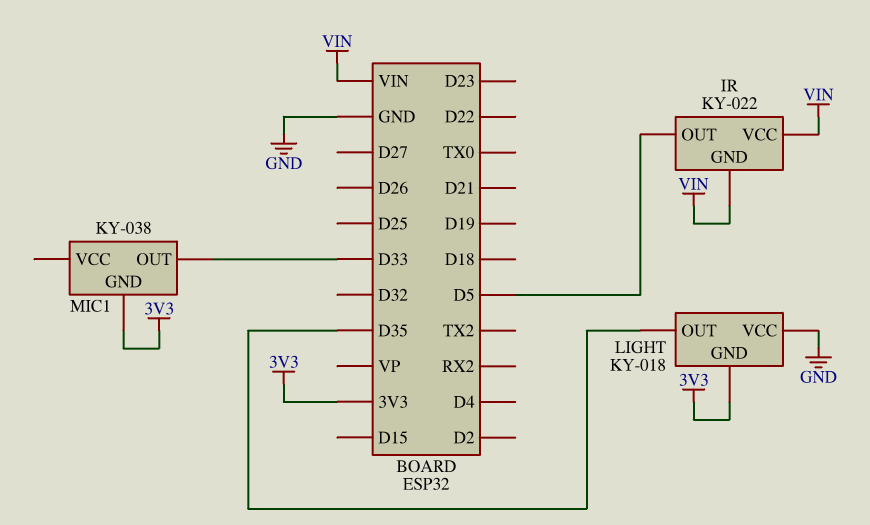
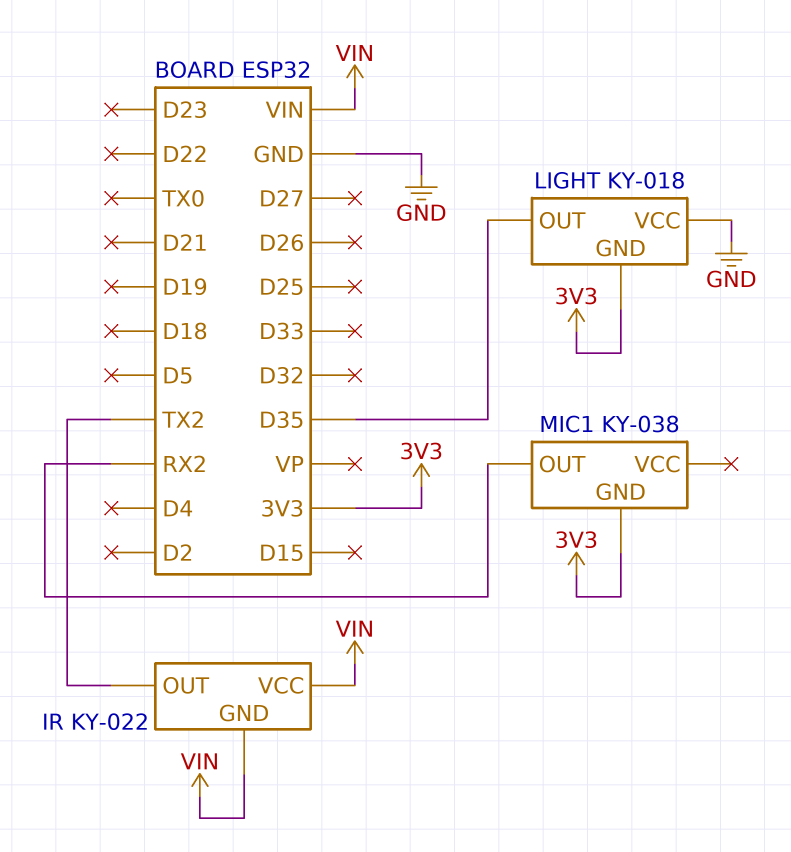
IR pin OUT: D5 -> TX2
MIC1 pin OUT: D33 -> RX2

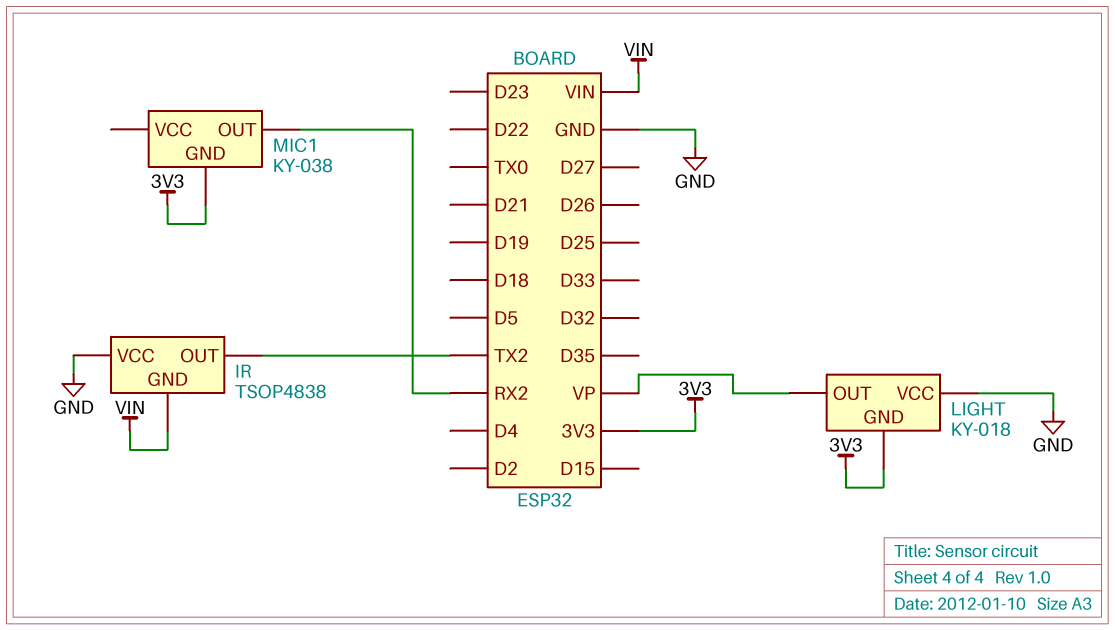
IR: KY-022 -> TSOP4838
IR pin VCC: VIN -> GND
LIGHT pin OUT: D35 -> VP

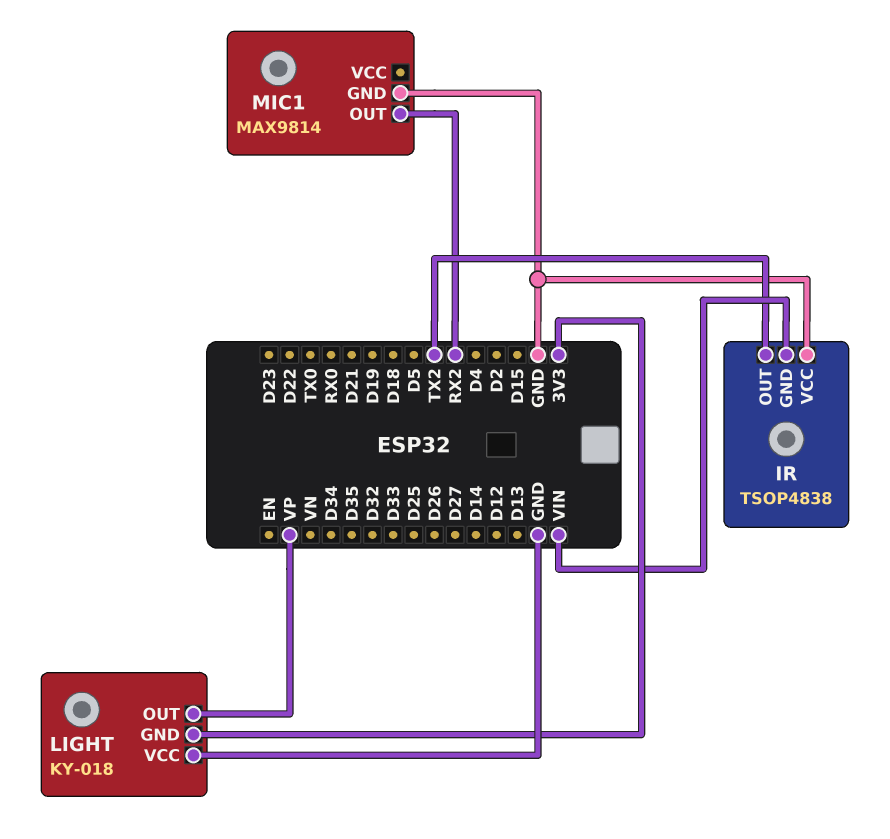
MIC1: KY-038 -> MAX9814
MIC1 pin GND: 3V3 -> GND

